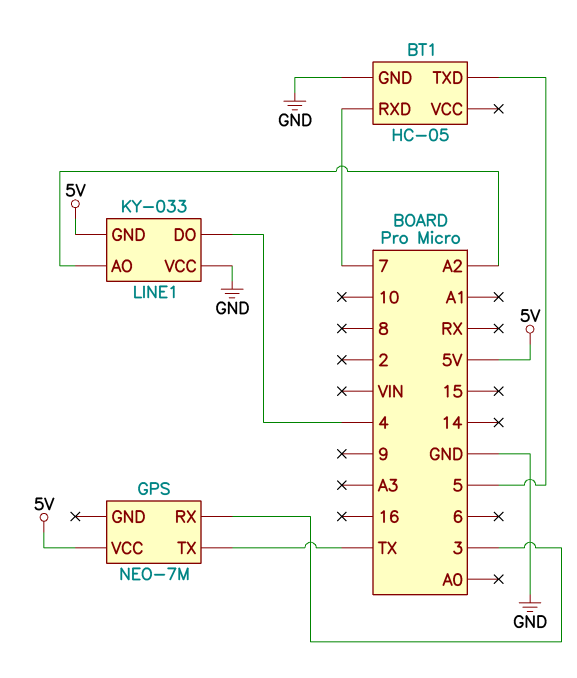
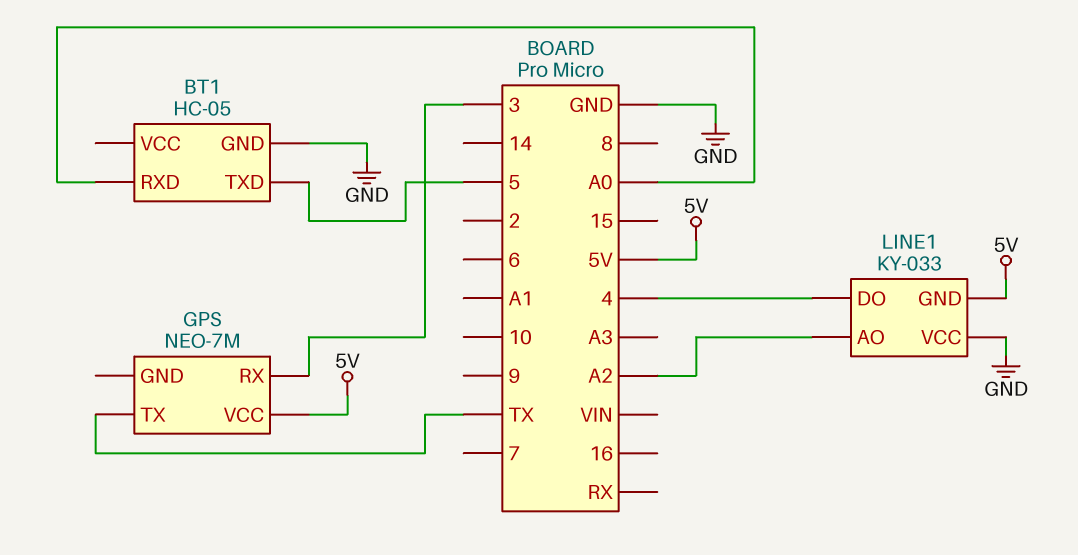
BT1 pin RXD: 7 -> A0

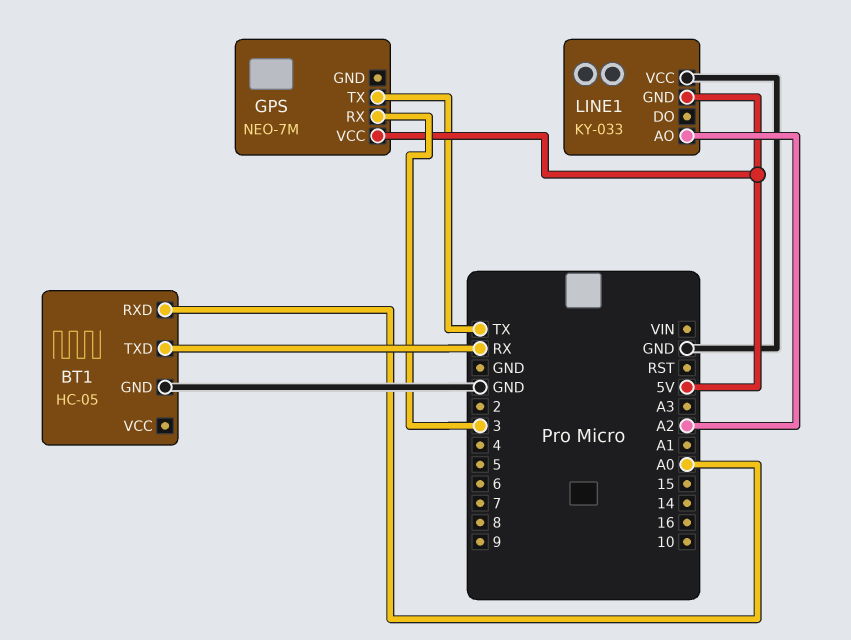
BT1 pin TXD: 5 -> RX
LINE1 pin DO: 4 -> none

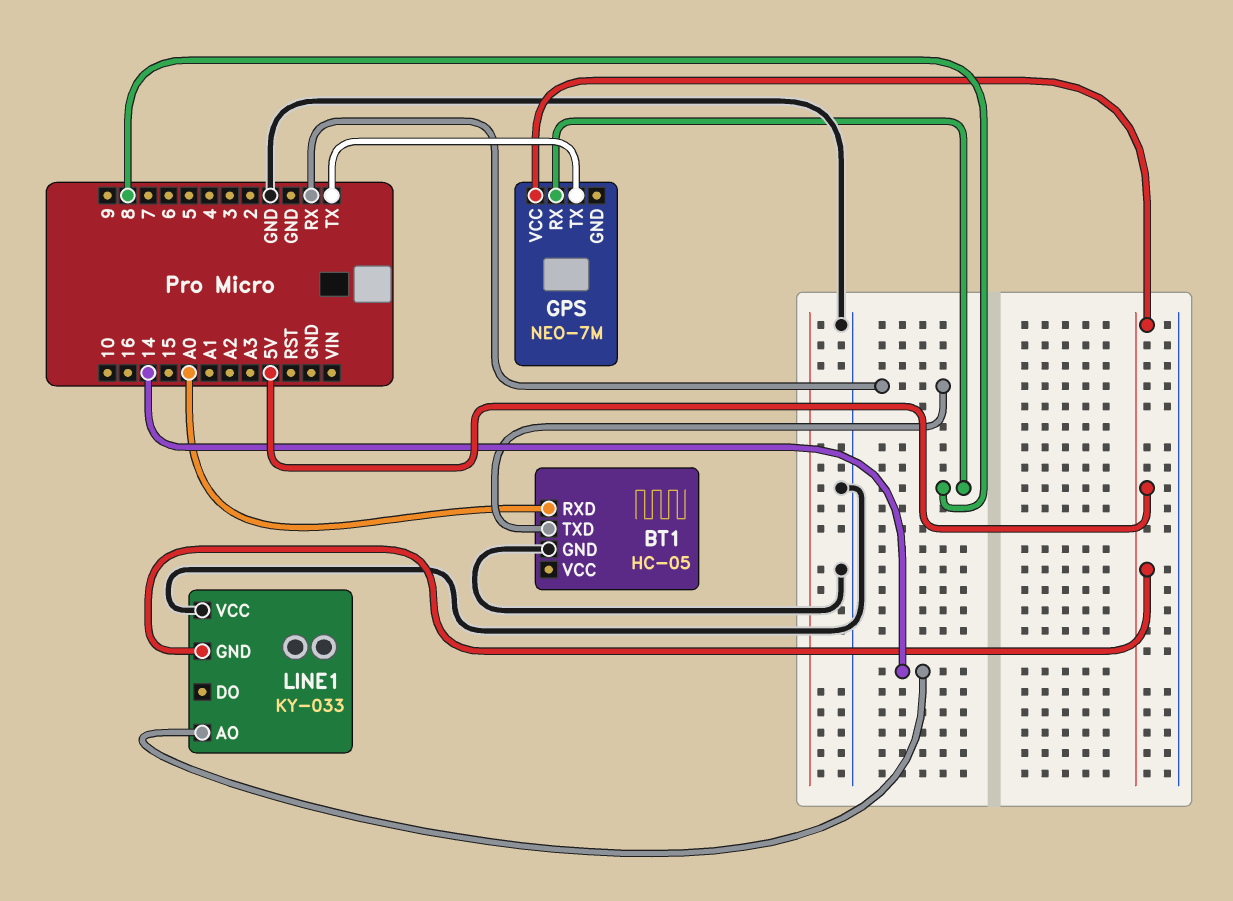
GPS pin RX: 3 -> 8
LINE1 pin AO: A2 -> 14

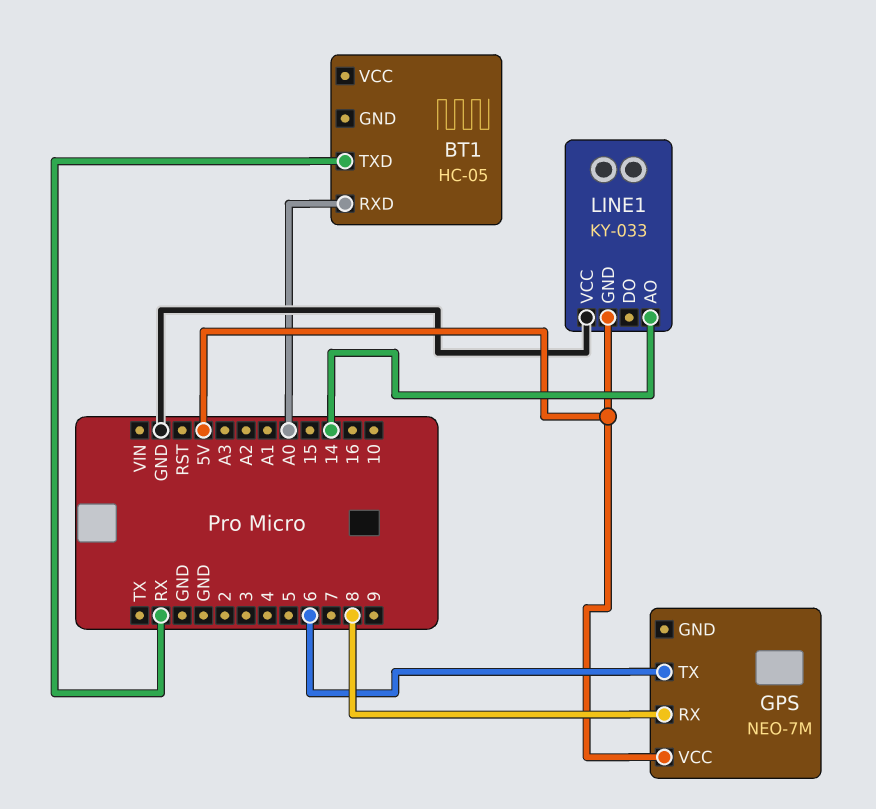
BT1 pin GND: GND -> none
GPS pin TX: TX -> 6

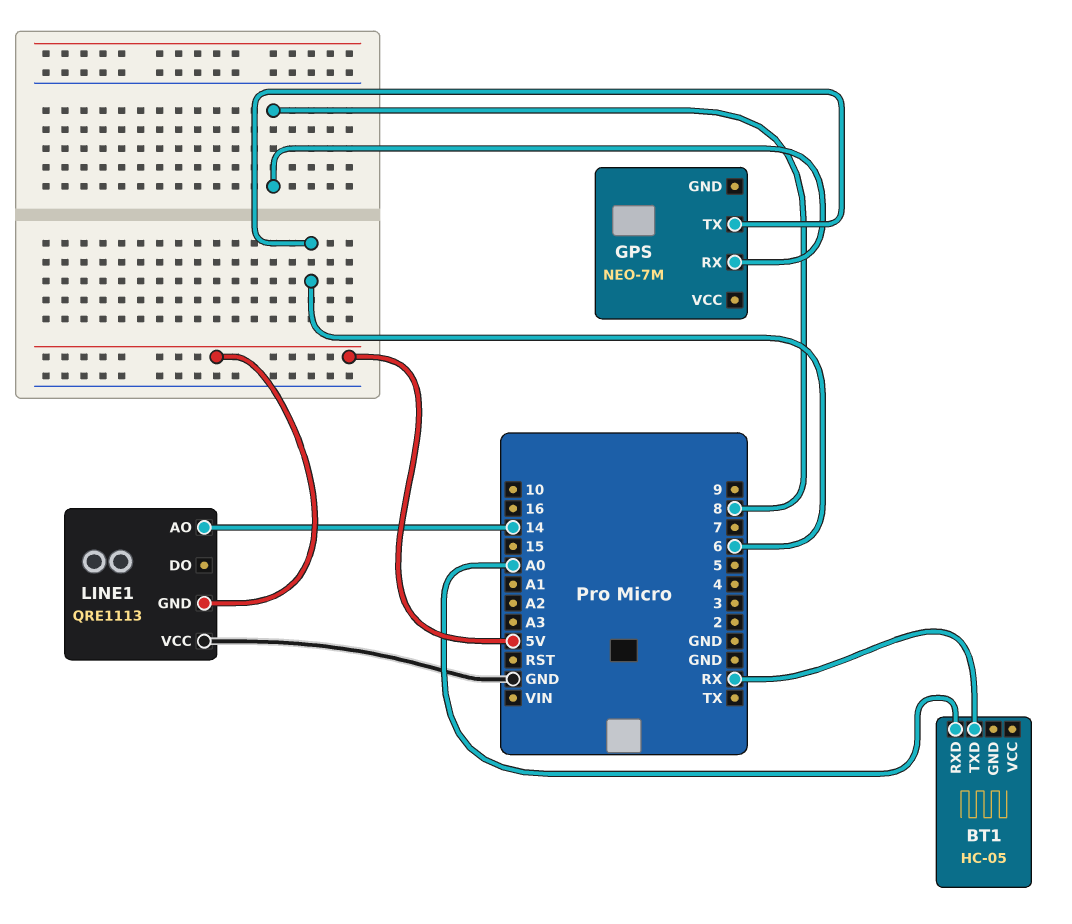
GPS pin VCC: 5V -> none
LINE1: KY-033 -> QRE1113

